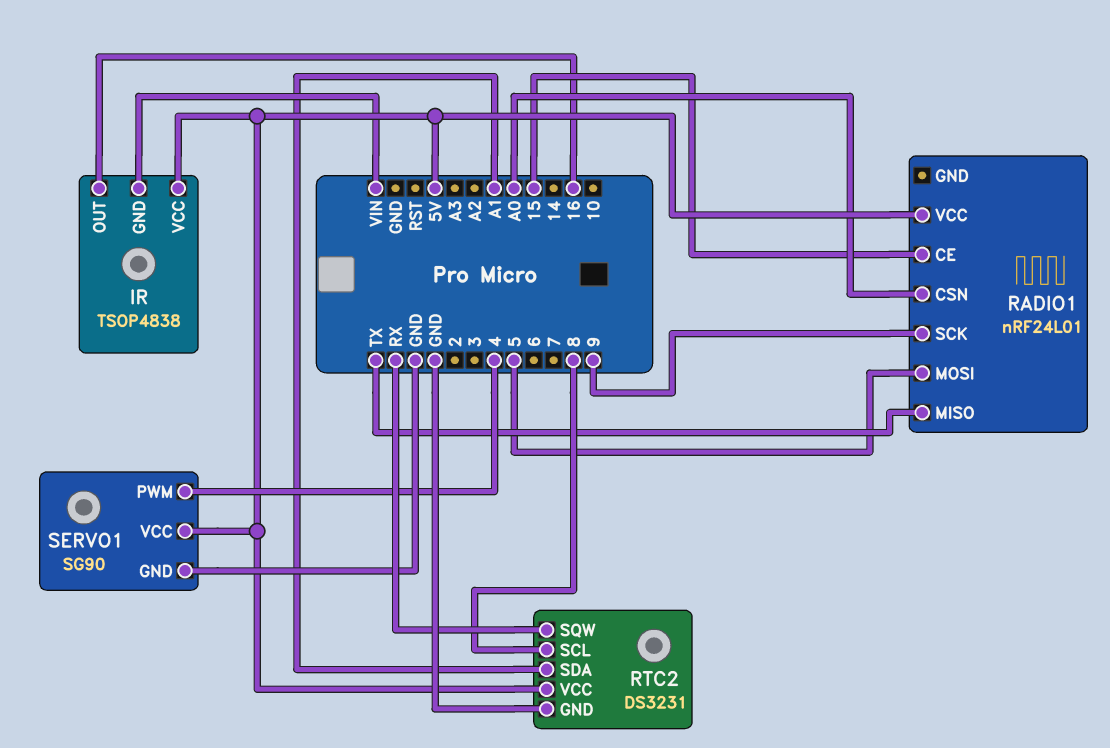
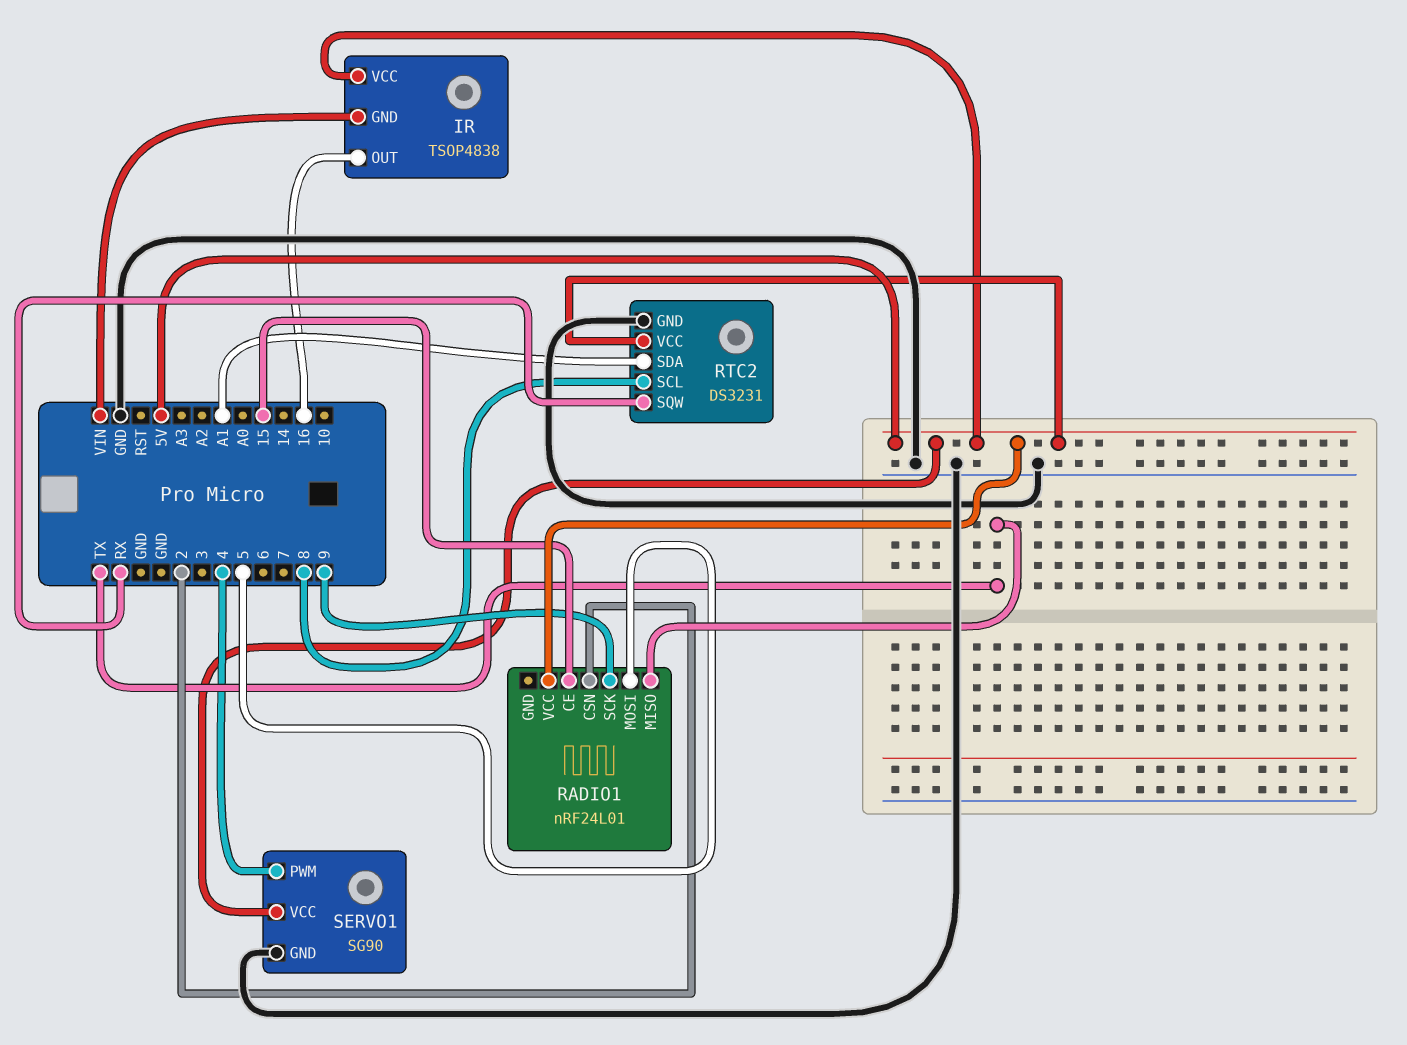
RADIO1 pin CSN: A0 -> 2

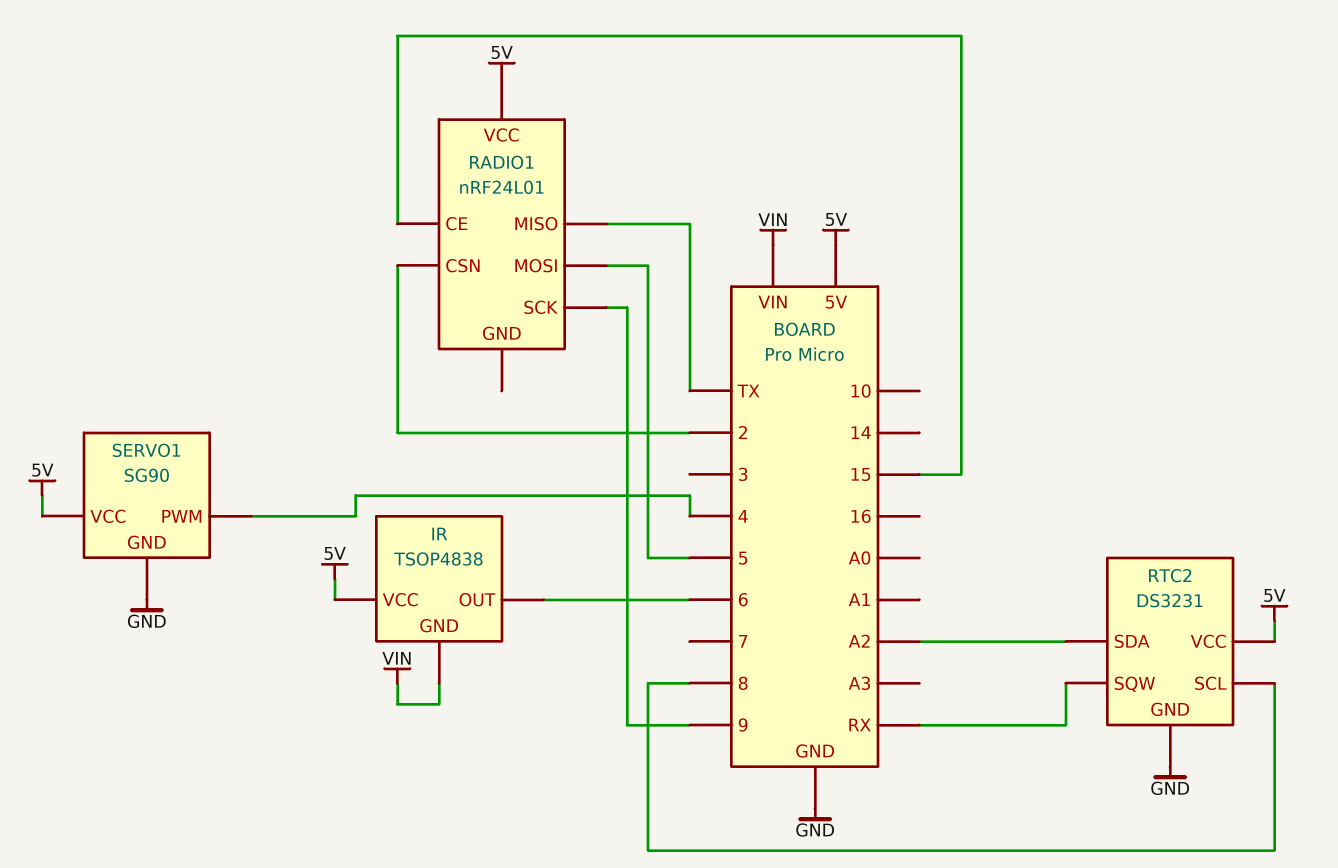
IR pin OUT: 16 -> 6
RTC2 pin SDA: A1 -> A2

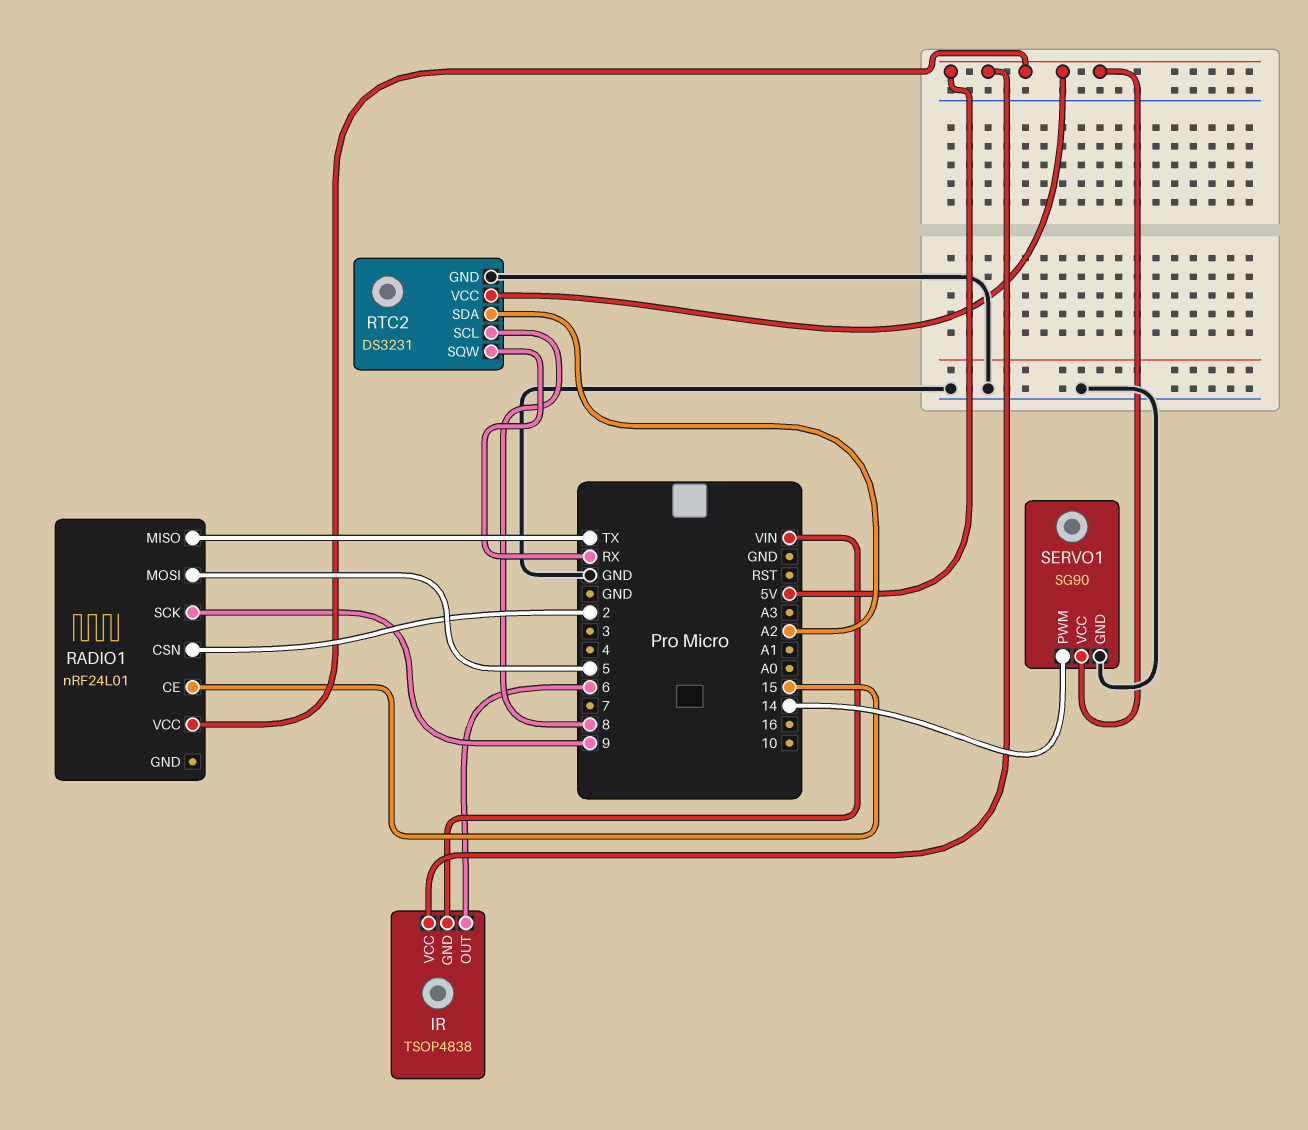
SERVO1 pin PWM: 4 -> 14

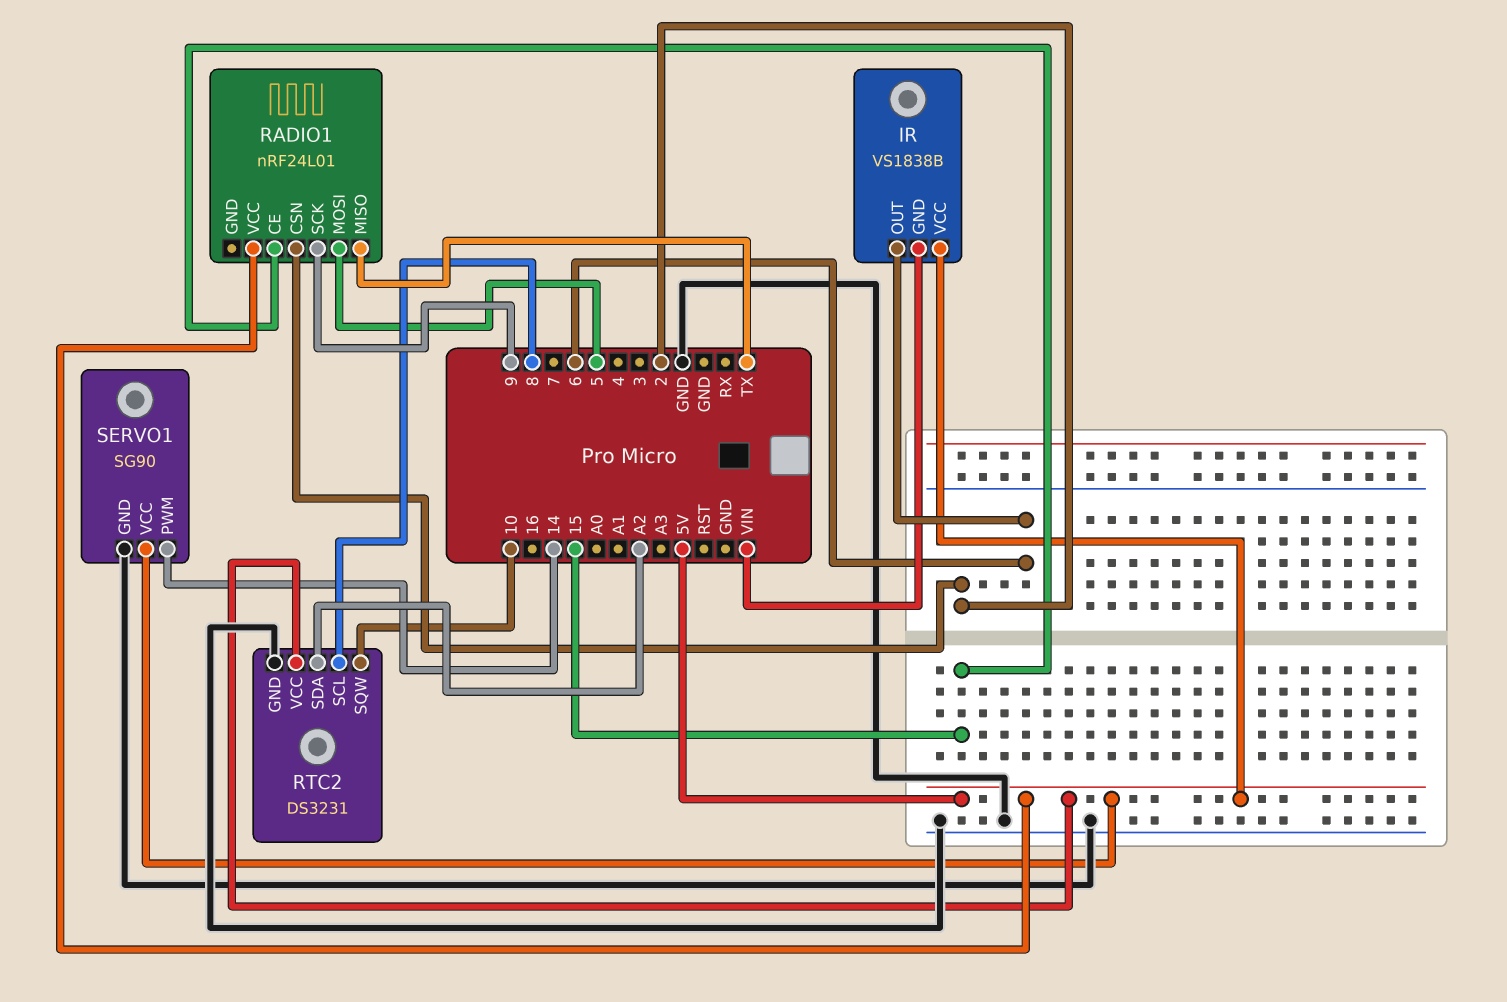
IR: TSOP4838 -> VS1838B
RTC2 pin SQW: RX -> 10

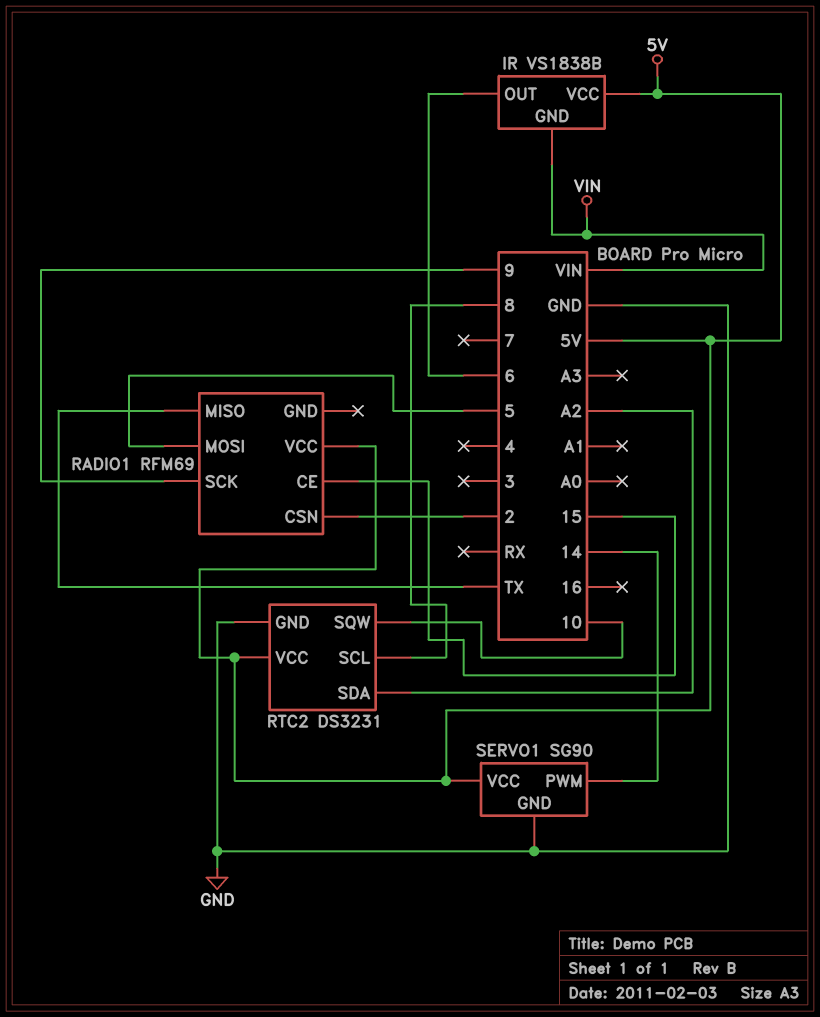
RADIO1: nRF24L01 -> RFM69

